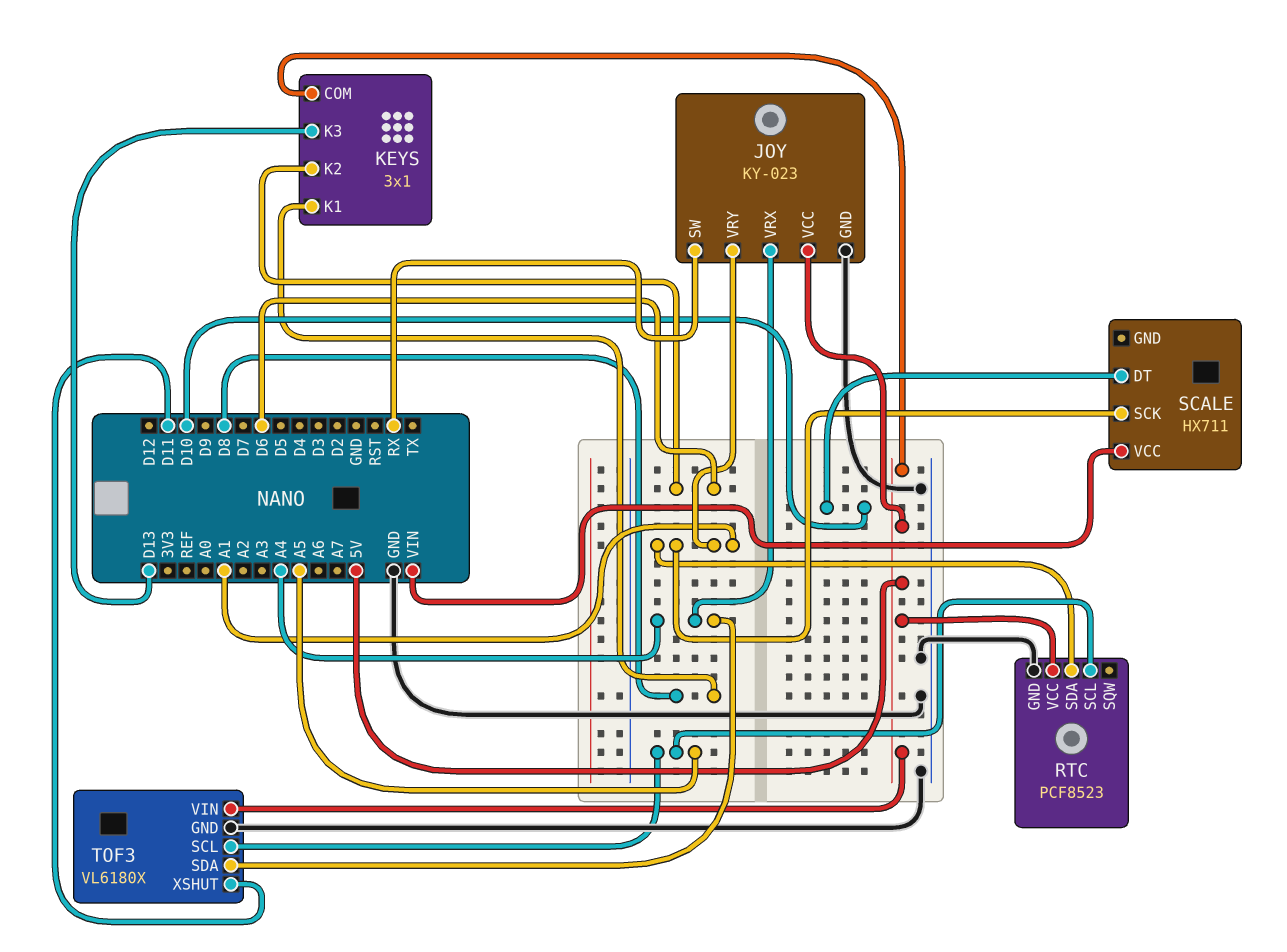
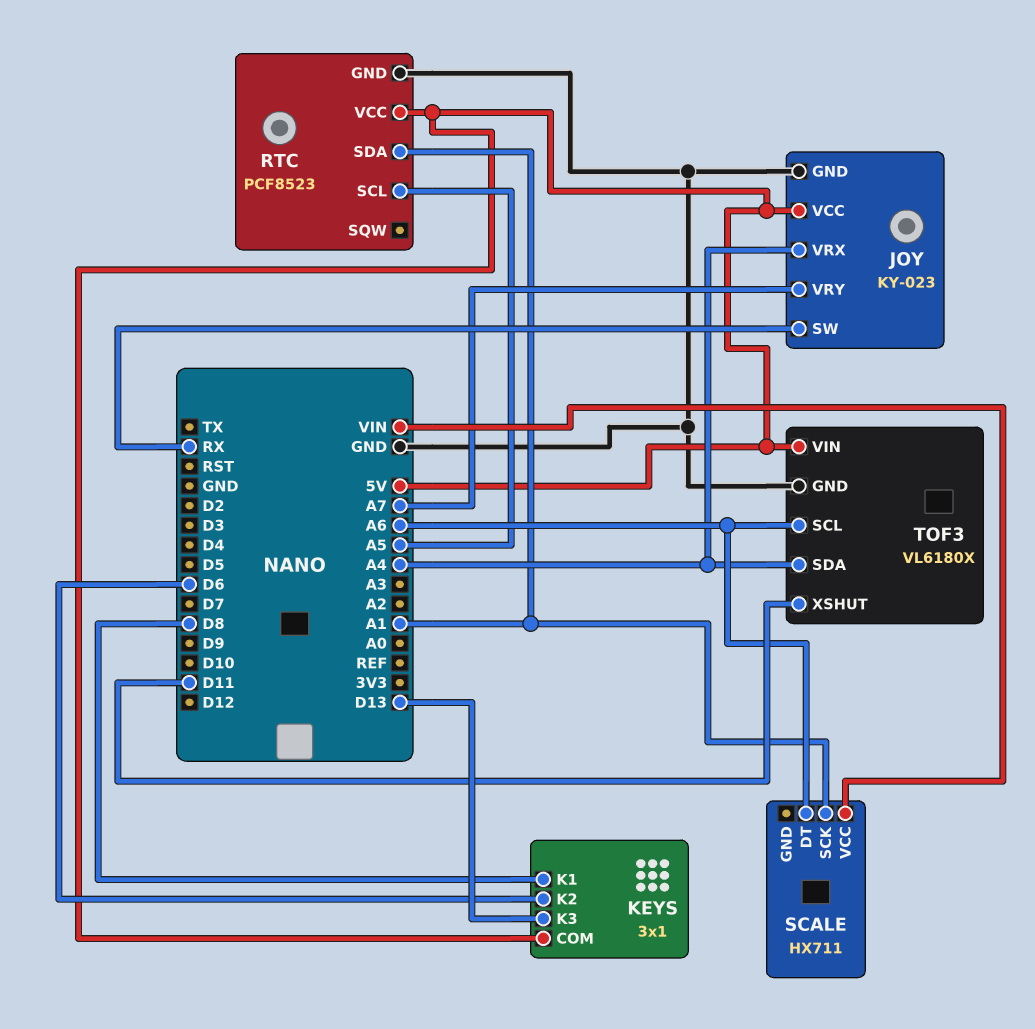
JOY pin VRY: A1 -> A7
SCALE pin DT: D10 -> A6
TOF3 pin SCL: A5 -> A6

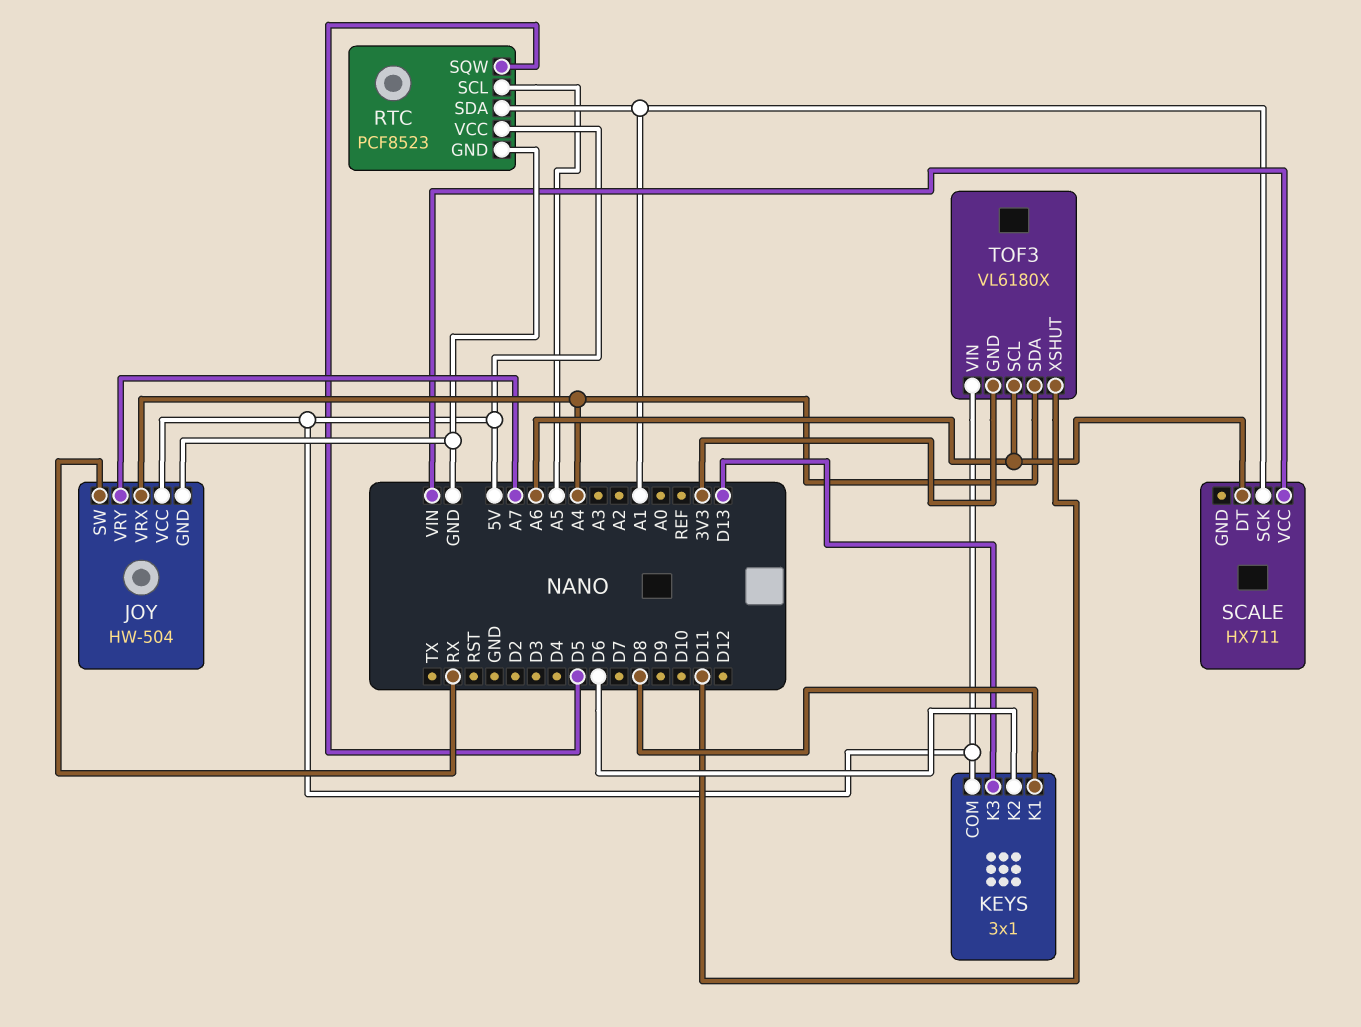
JOY: KY-023 -> HW-504
RTC pin SQW: none -> D5
TOF3 pin GND: GND -> 3V3

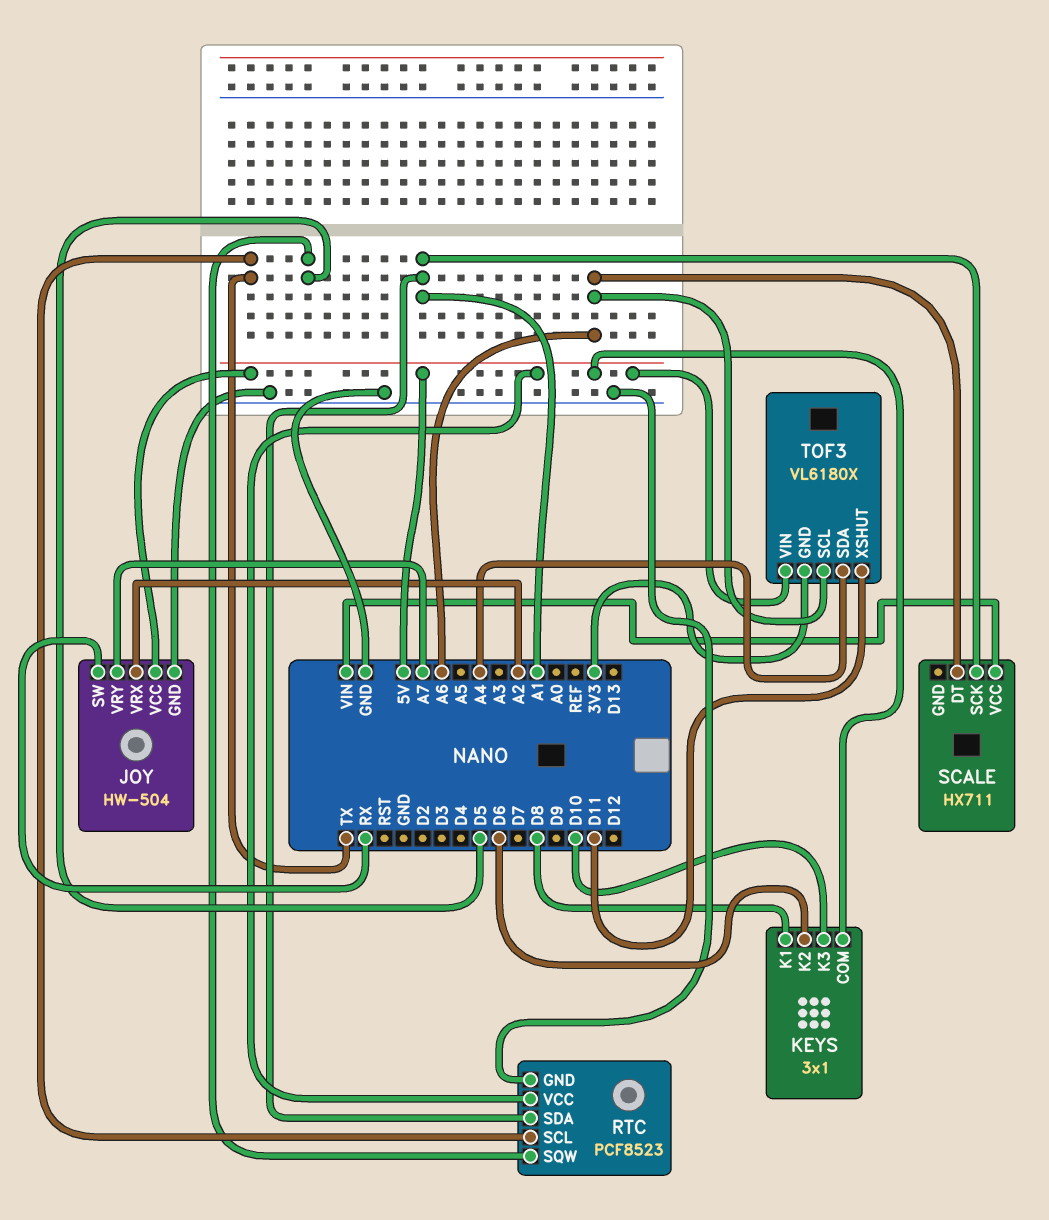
JOY pin VRX: A4 -> A2
KEYS pin K3: D13 -> D10
RTC pin SCL: A5 -> TX

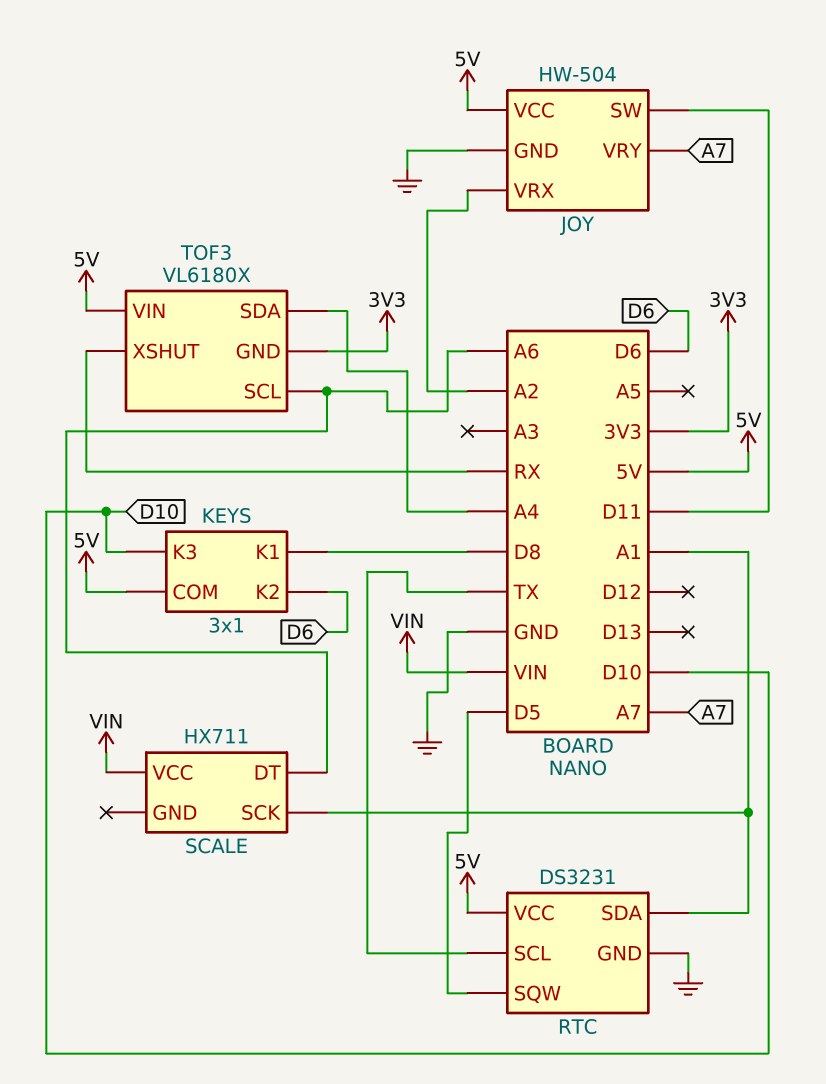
JOY pin SW: RX -> D11
RTC: PCF8523 -> DS3231
TOF3 pin XSHUT: D11 -> RX

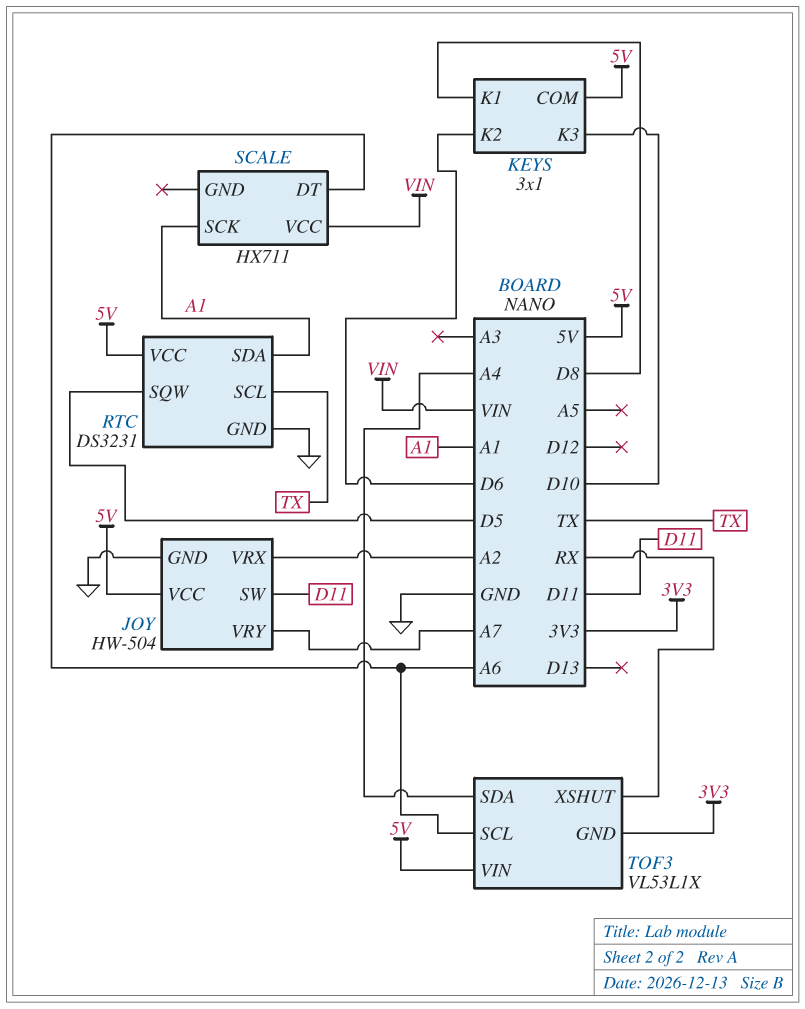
TOF3: VL6180X -> VL53L1X

